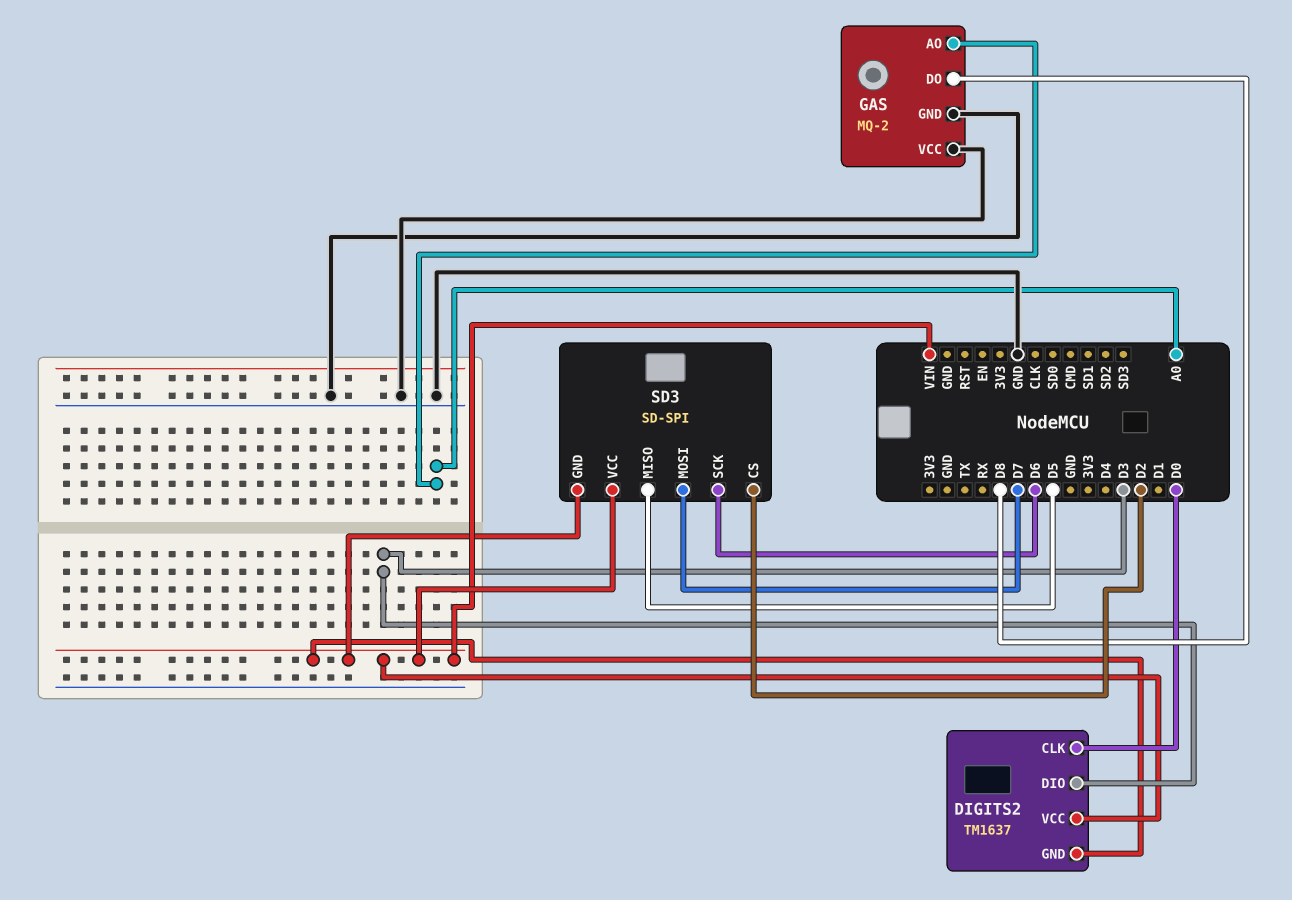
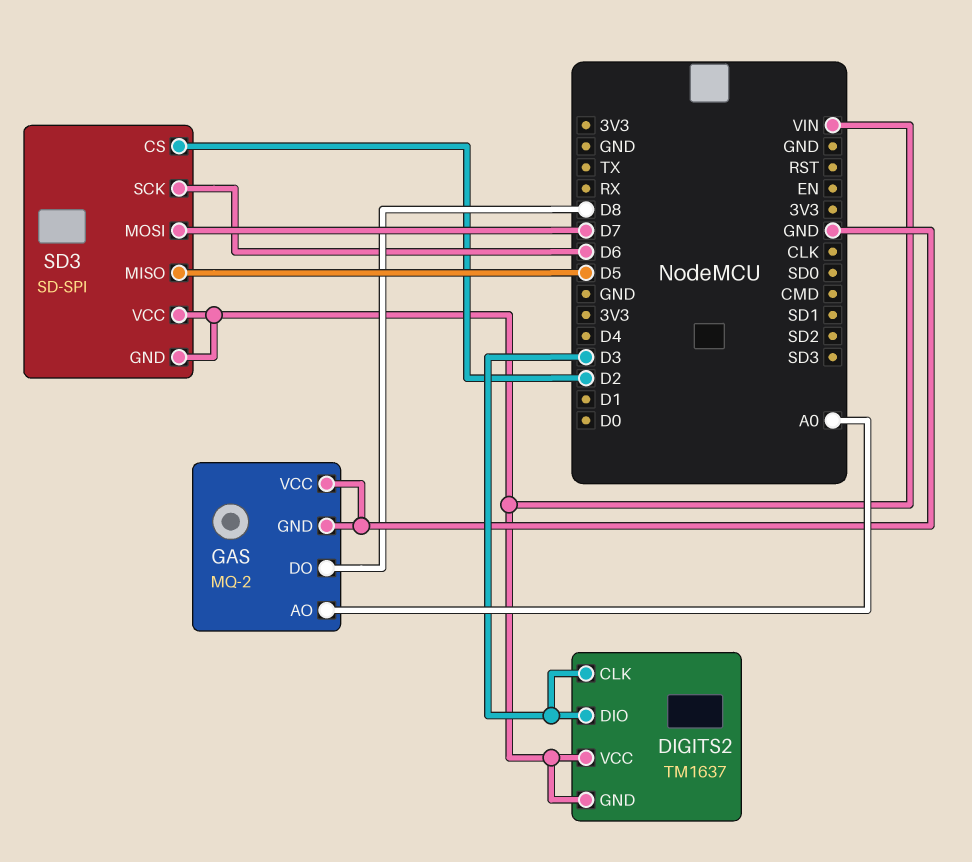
DIGITS2 pin CLK: D0 -> D3

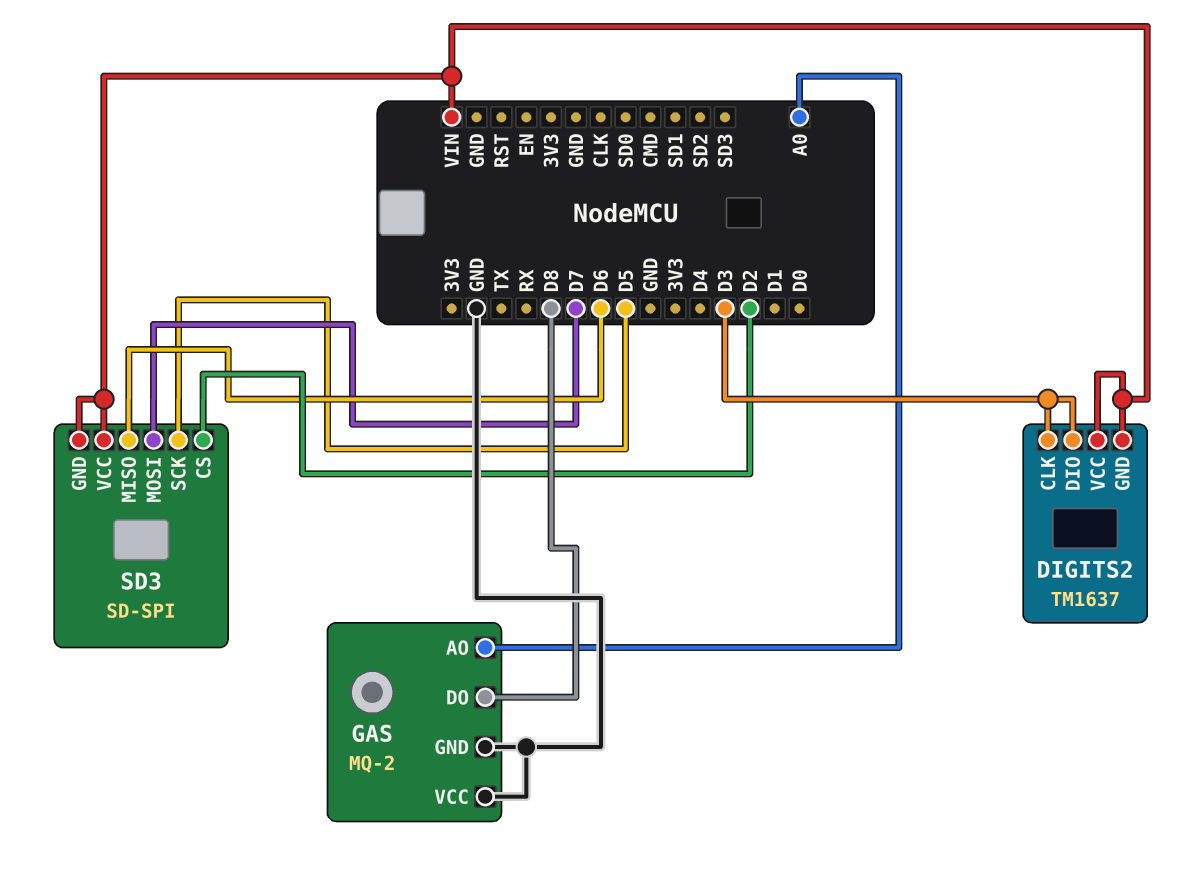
SD3 pin MISO: D5 -> D6
SD3 pin SCK: D6 -> D5

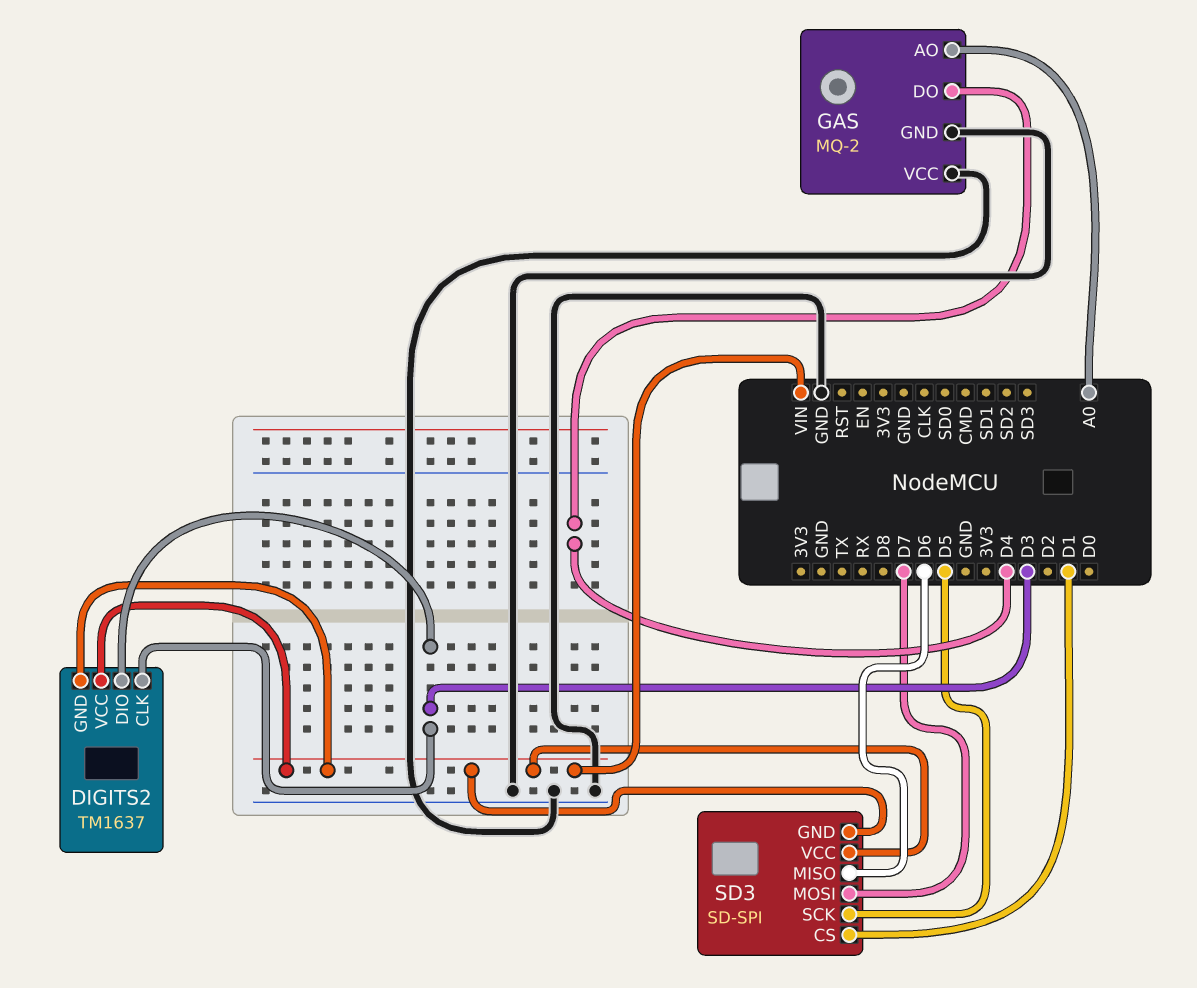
GAS pin DO: D8 -> D4
SD3 pin CS: D2 -> D1

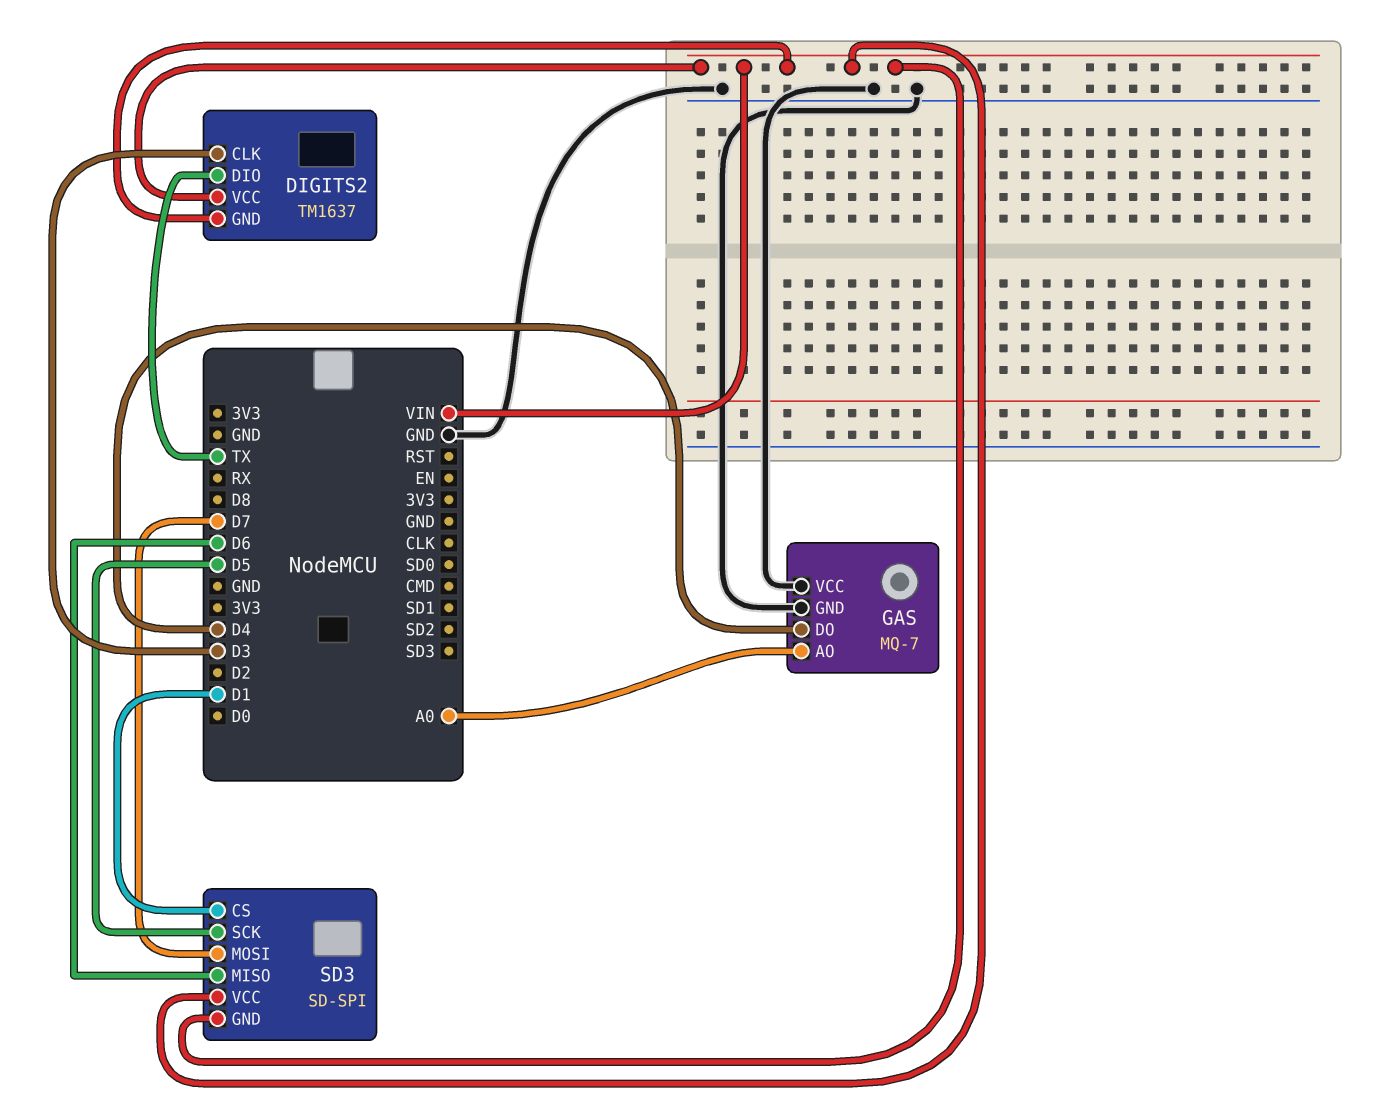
DIGITS2 pin DIO: D3 -> TX
GAS: MQ-2 -> MQ-7

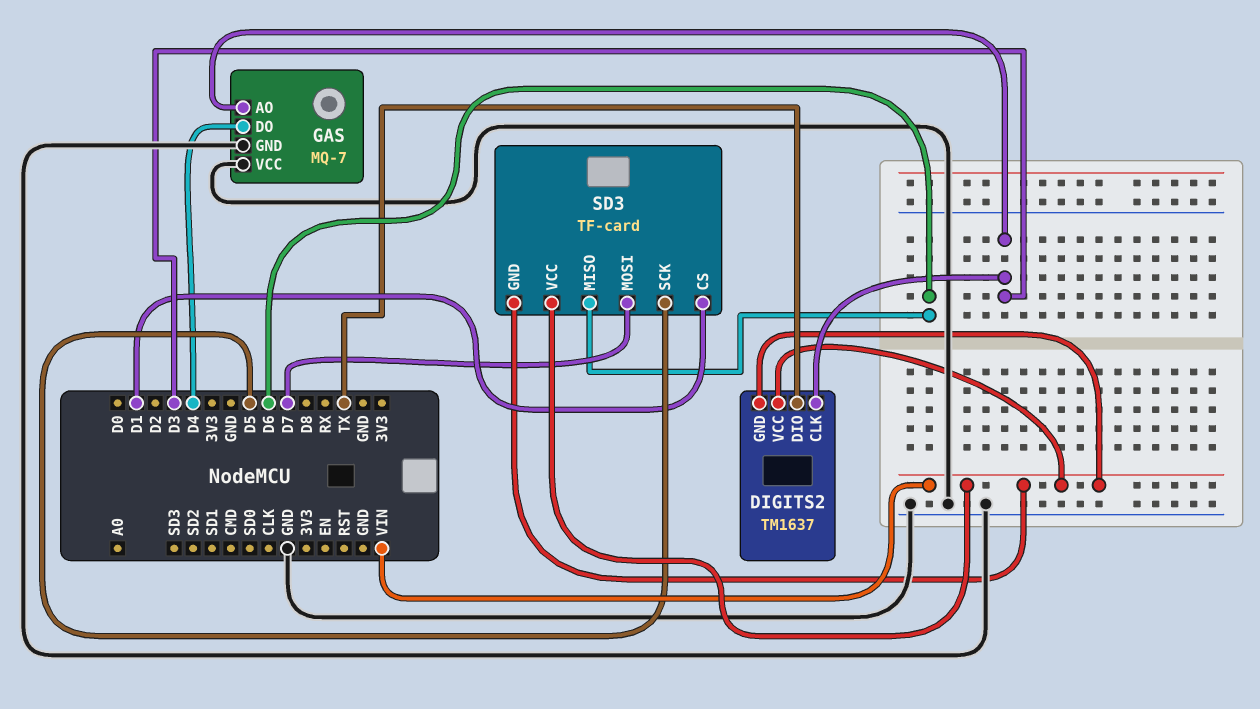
GAS pin AO: A0 -> D3
SD3: SD-SPI -> TF-card

